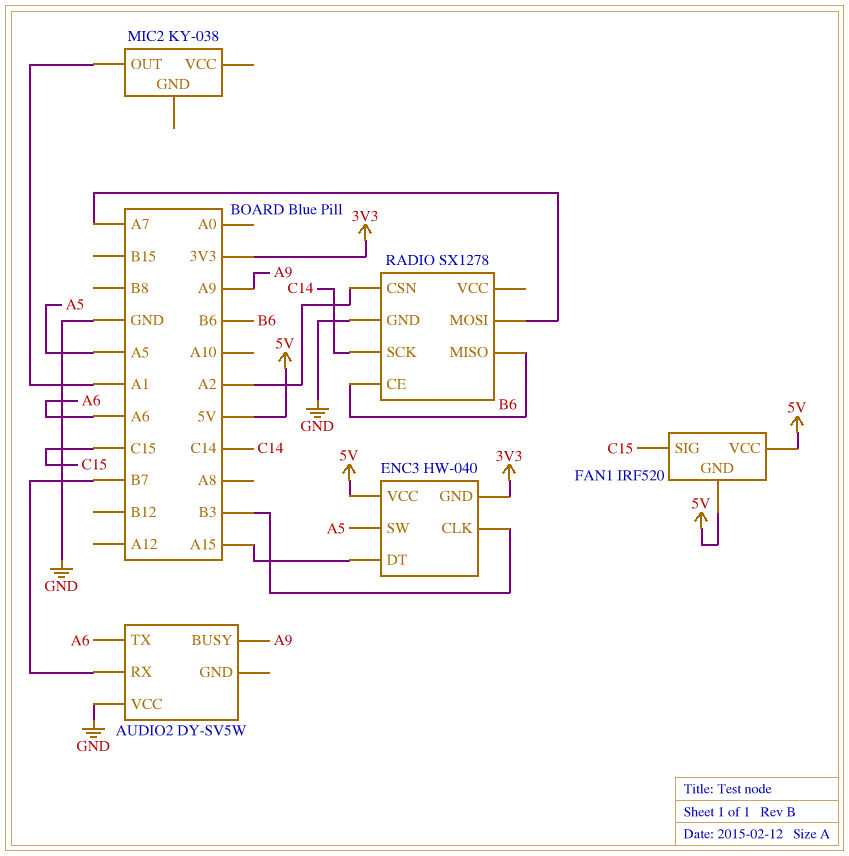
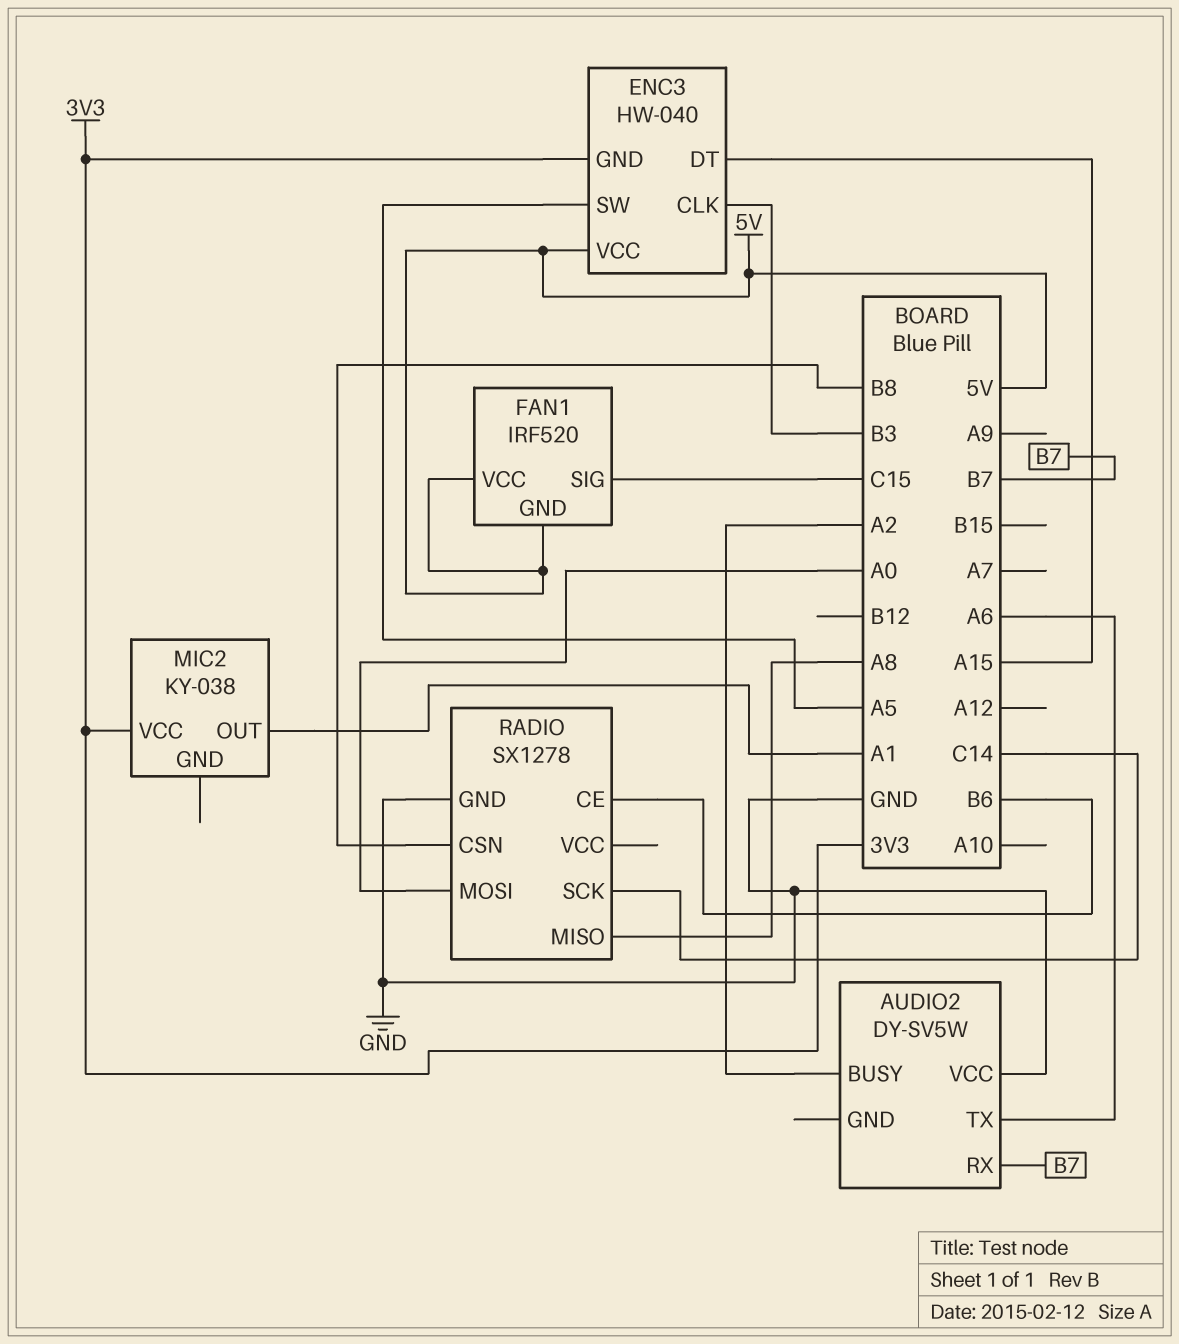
AUDIO2 pin BUSY: A9 -> A2
MIC2 pin VCC: none -> 3V3
RADIO pin CSN: A2 -> B8
RADIO pin MISO: B6 -> A8
RADIO pin MOSI: A7 -> A0

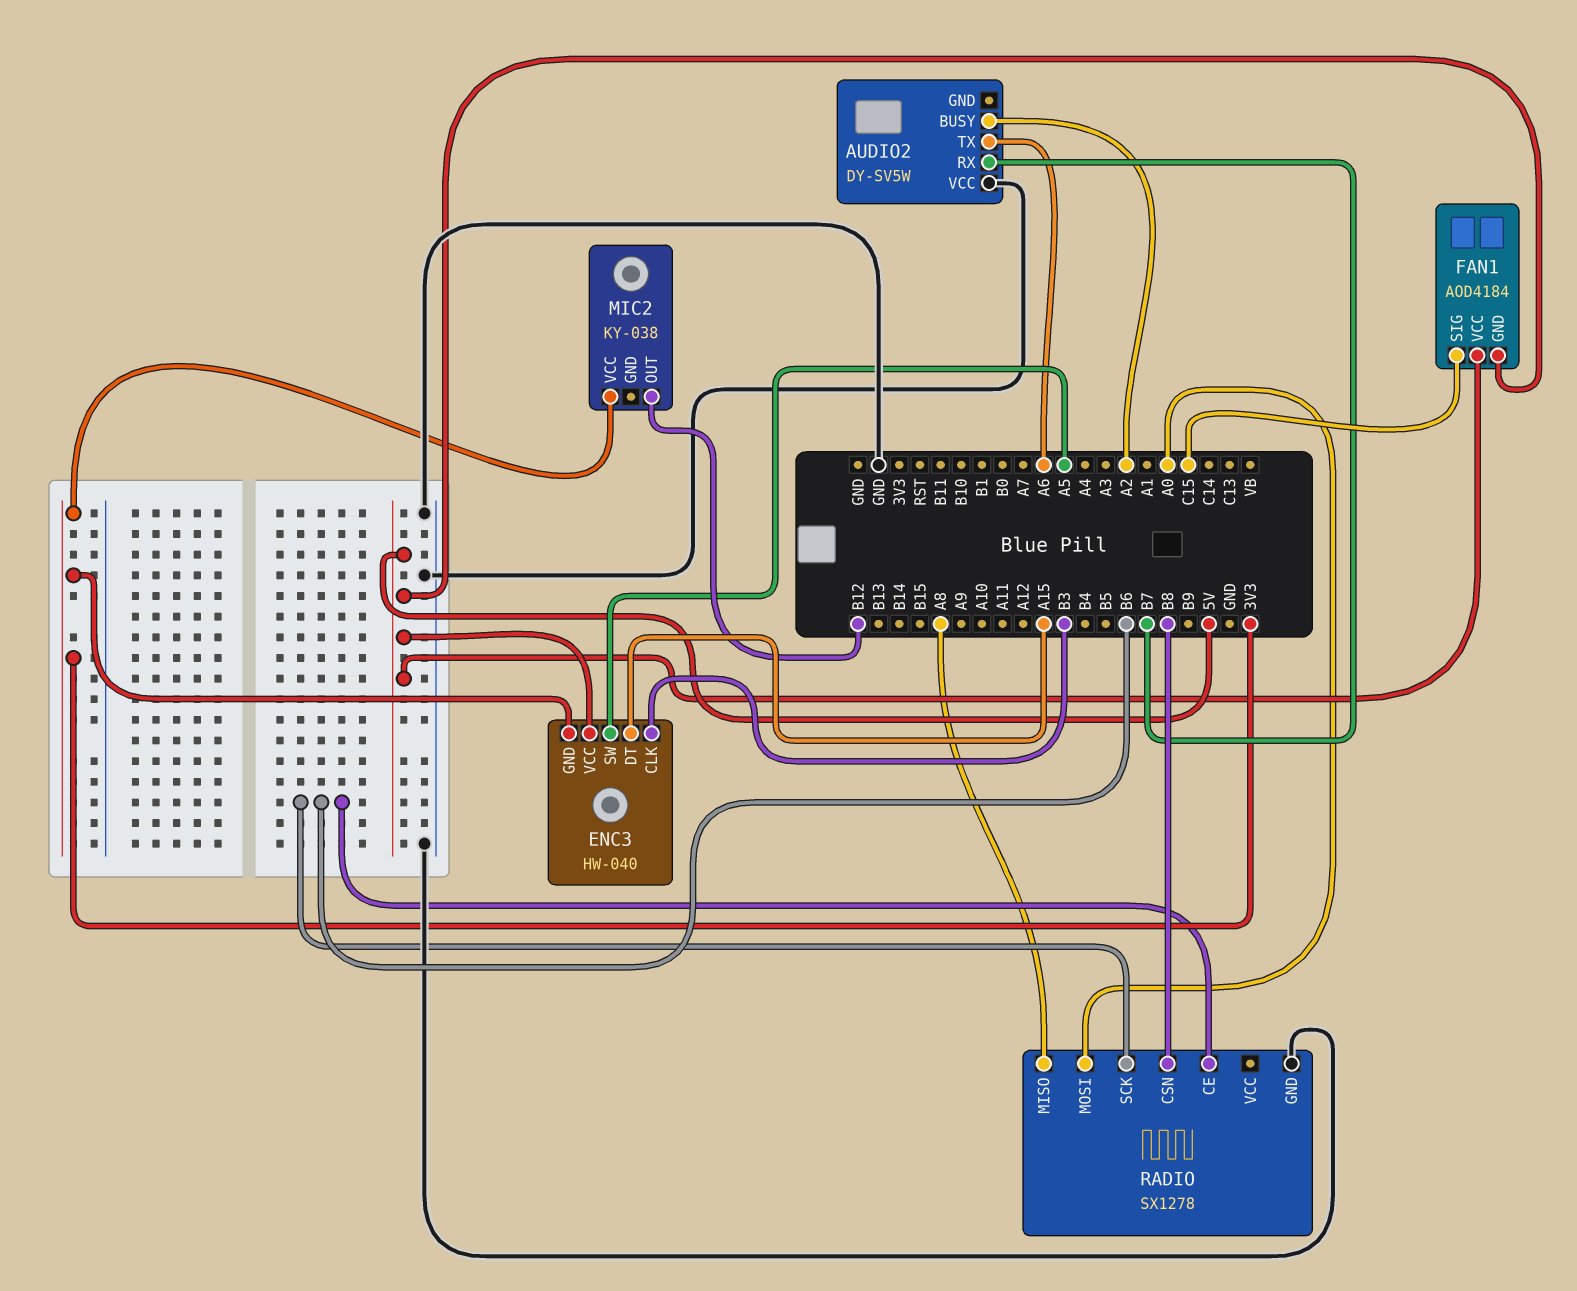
FAN1: IRF520 -> AOD4184
MIC2 pin OUT: A1 -> B12
RADIO pin SCK: C14 -> B6

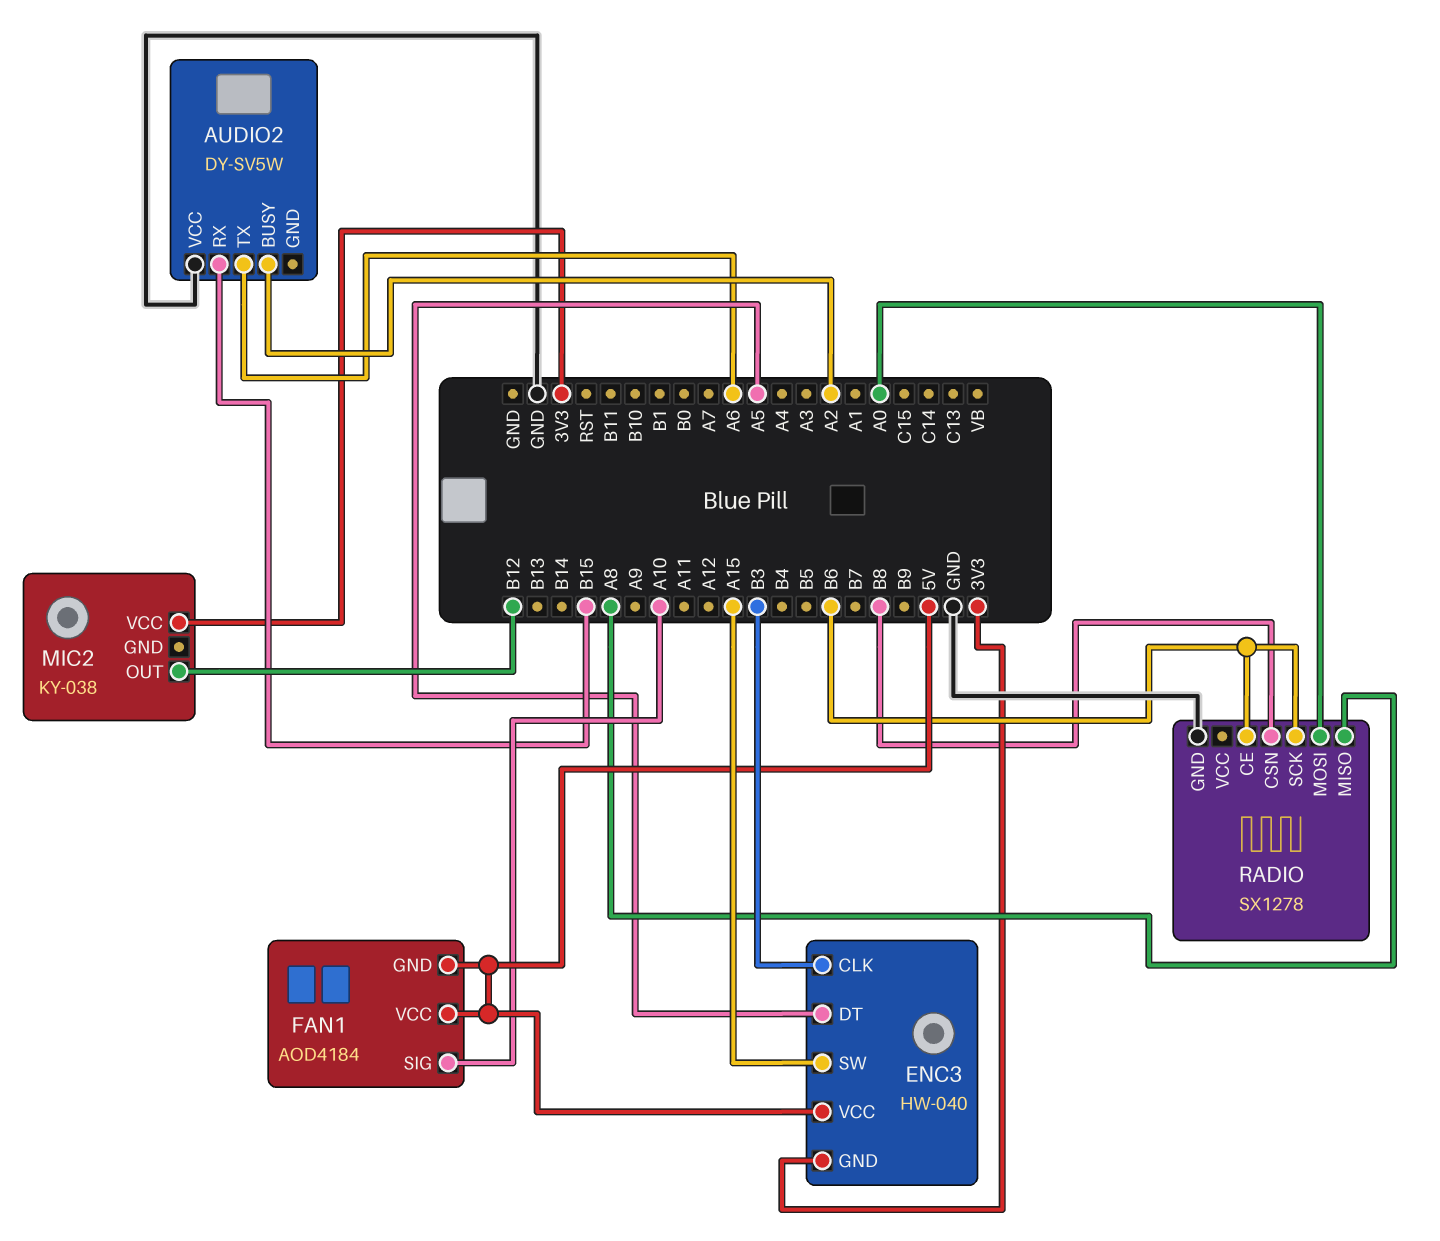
AUDIO2 pin RX: B7 -> B15
ENC3 pin DT: A15 -> A5
ENC3 pin SW: A5 -> A15
FAN1 pin SIG: C15 -> A10

